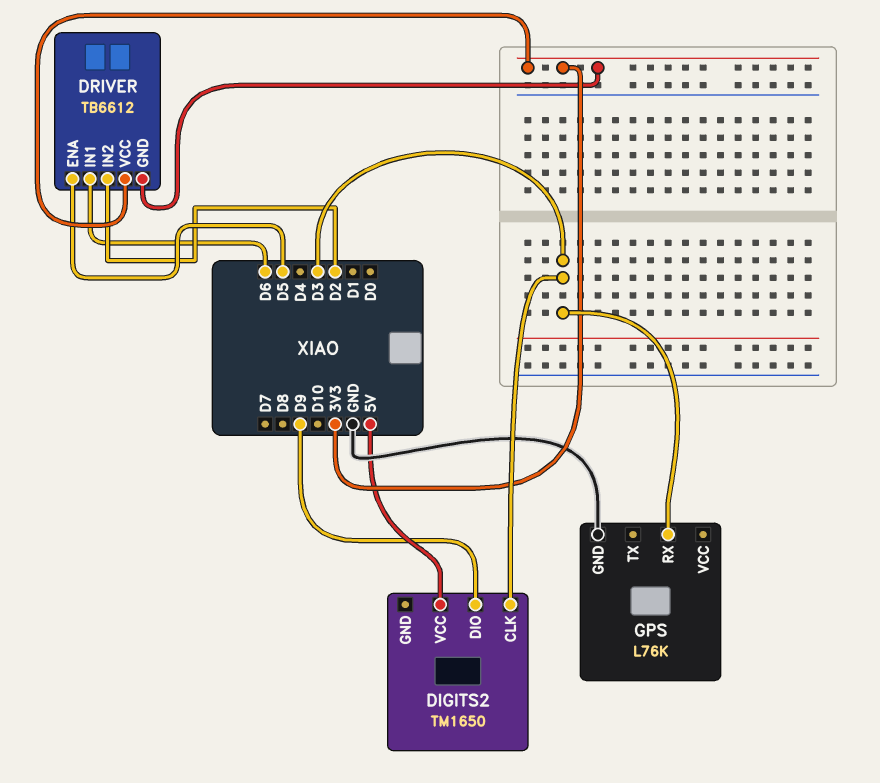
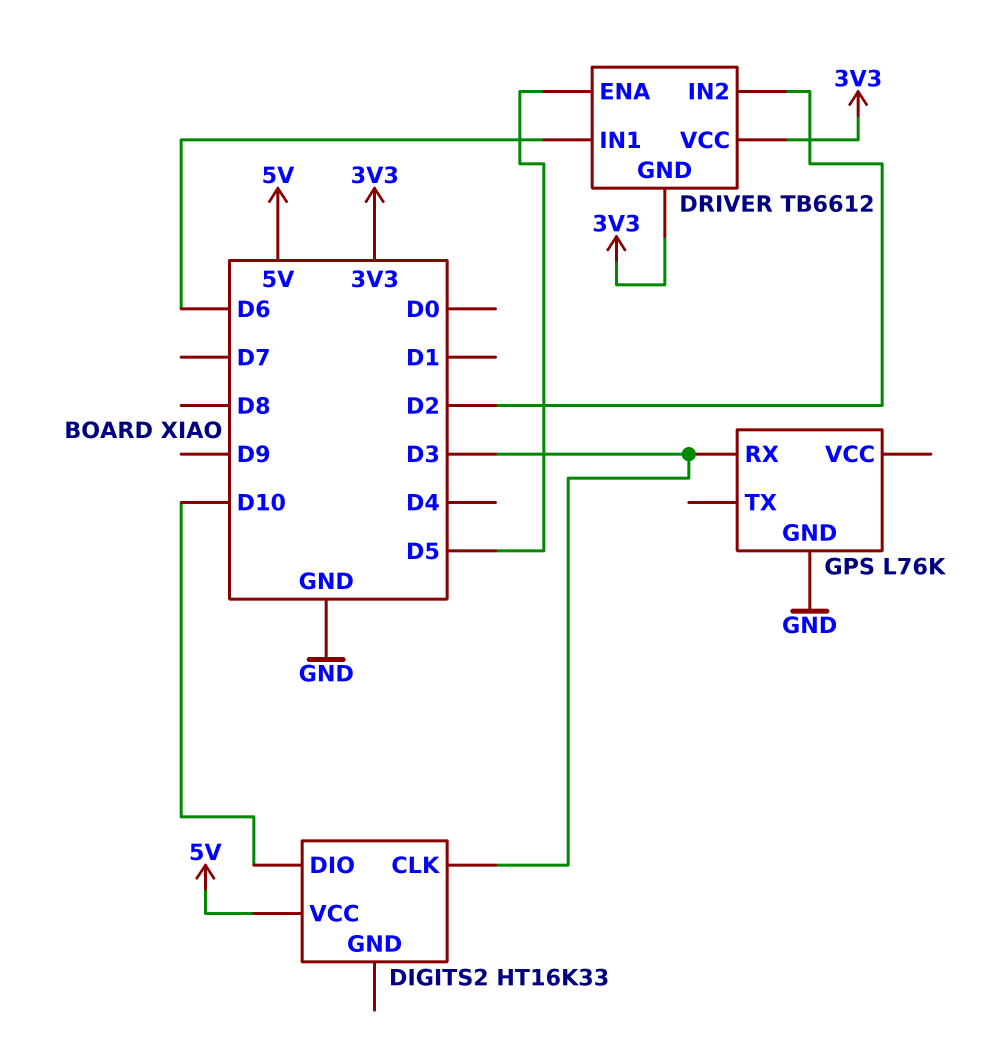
DIGITS2: TM1650 -> HT16K33
DIGITS2 pin DIO: D9 -> D10

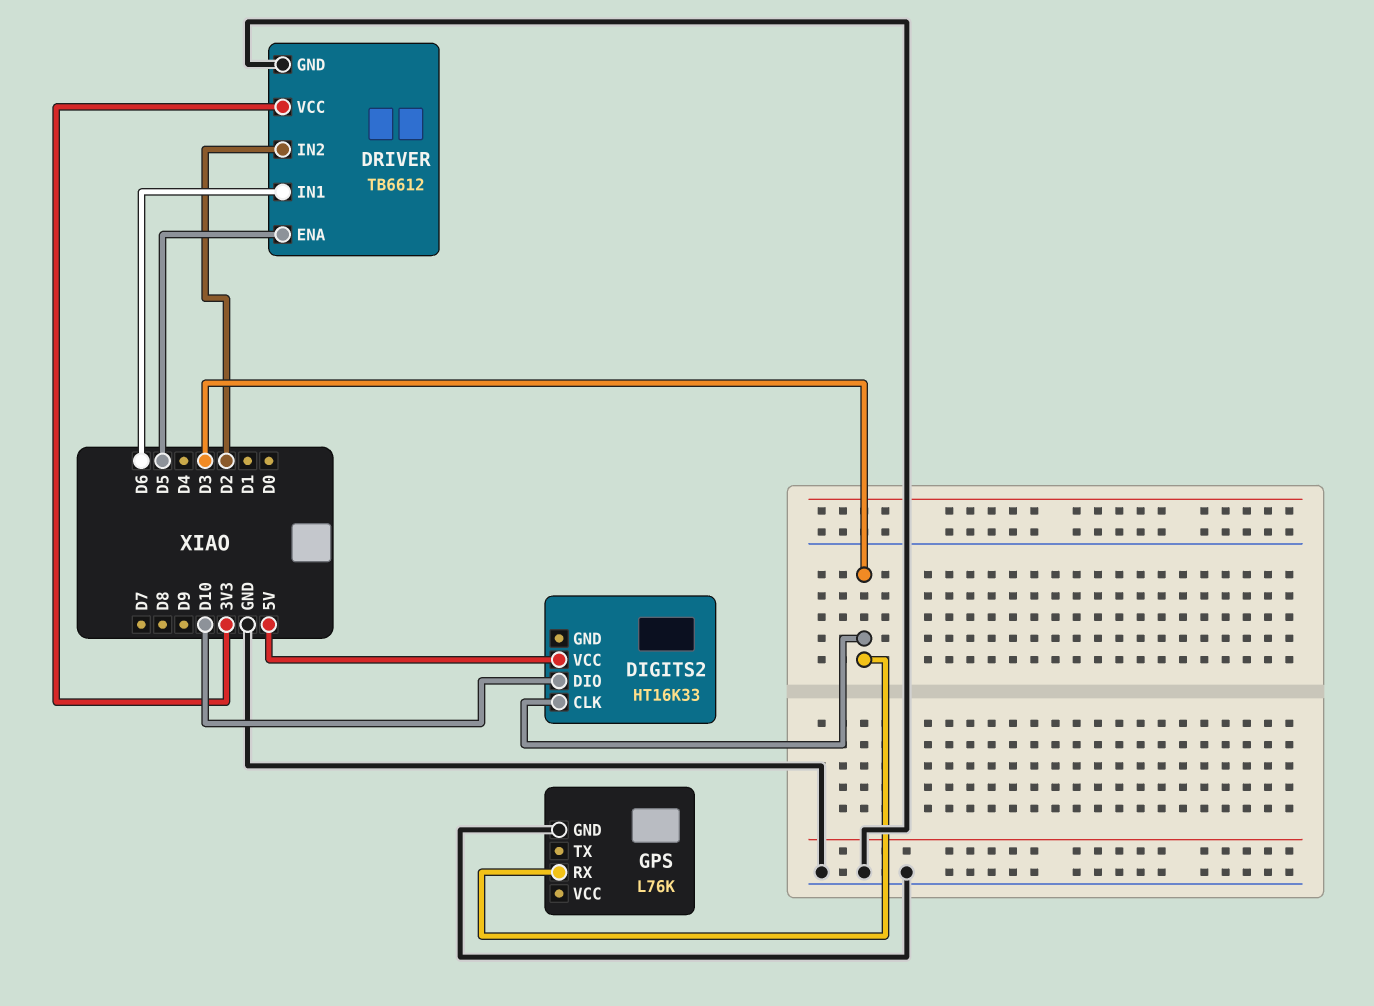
DRIVER pin GND: 3V3 -> GND

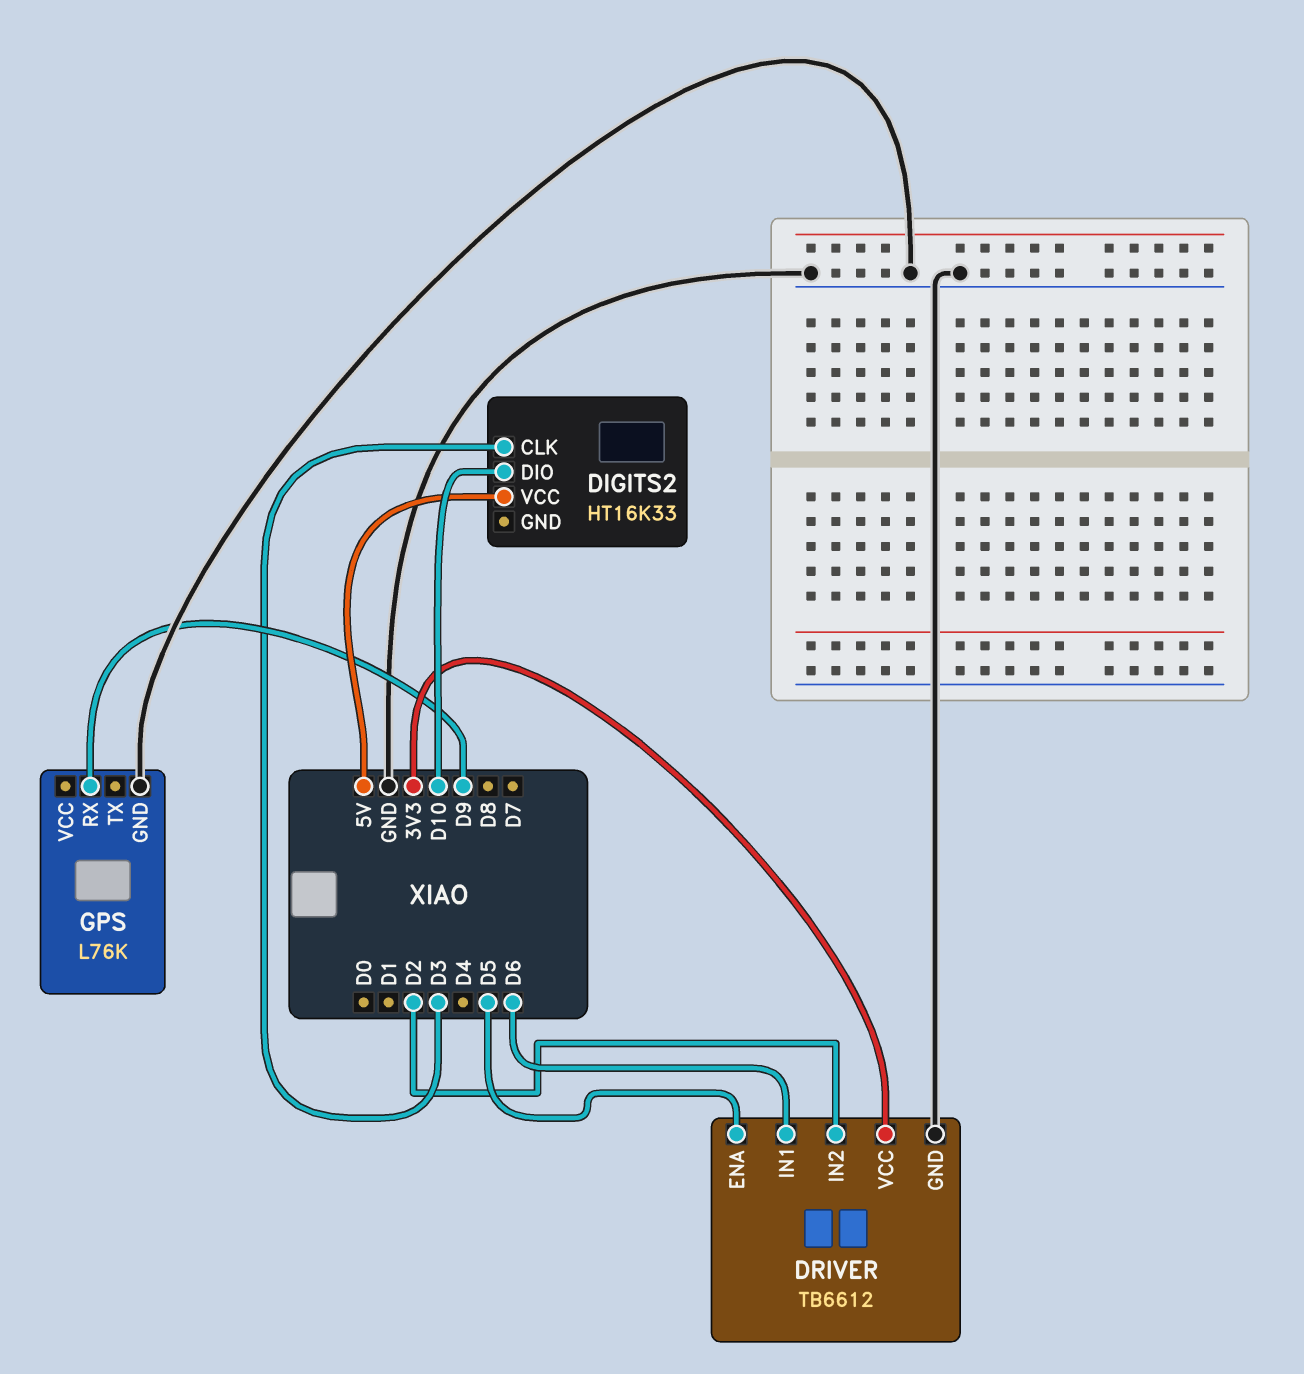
GPS pin RX: D3 -> D9

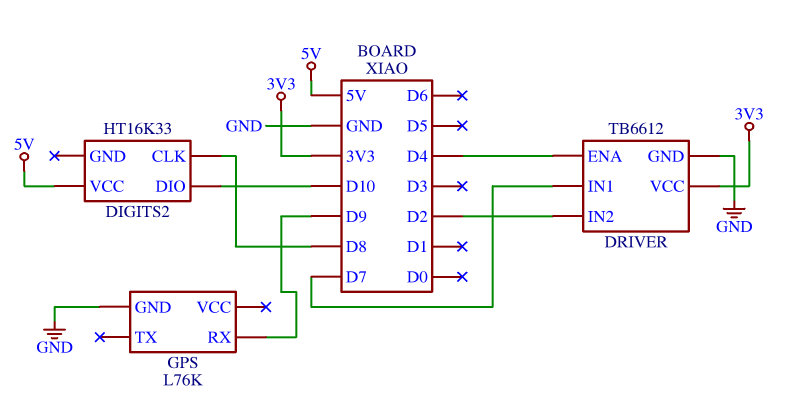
DIGITS2 pin CLK: D3 -> D8
DRIVER pin ENA: D5 -> D4
DRIVER pin IN1: D6 -> D7

